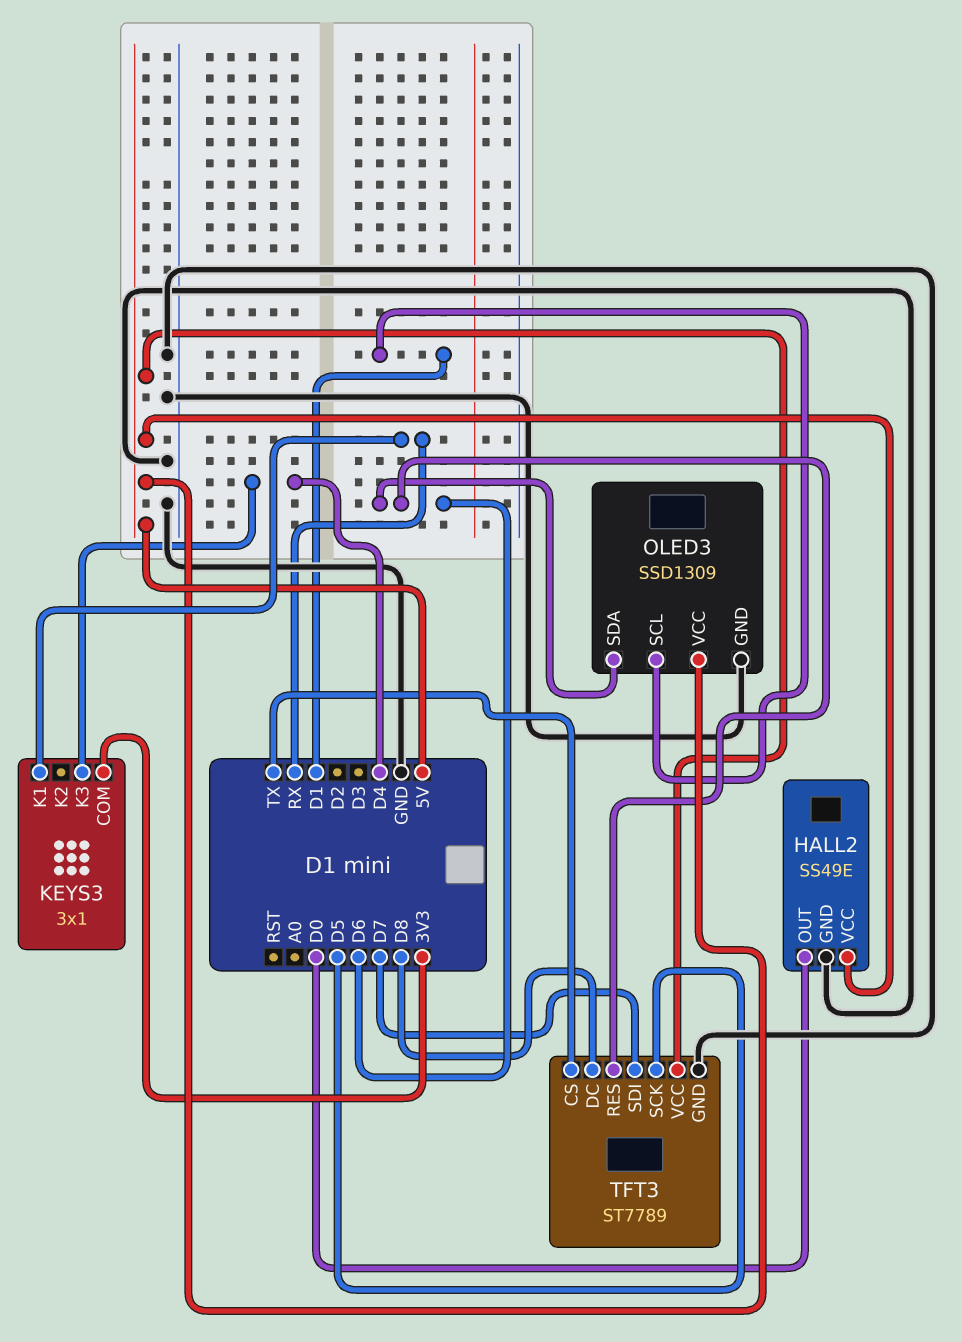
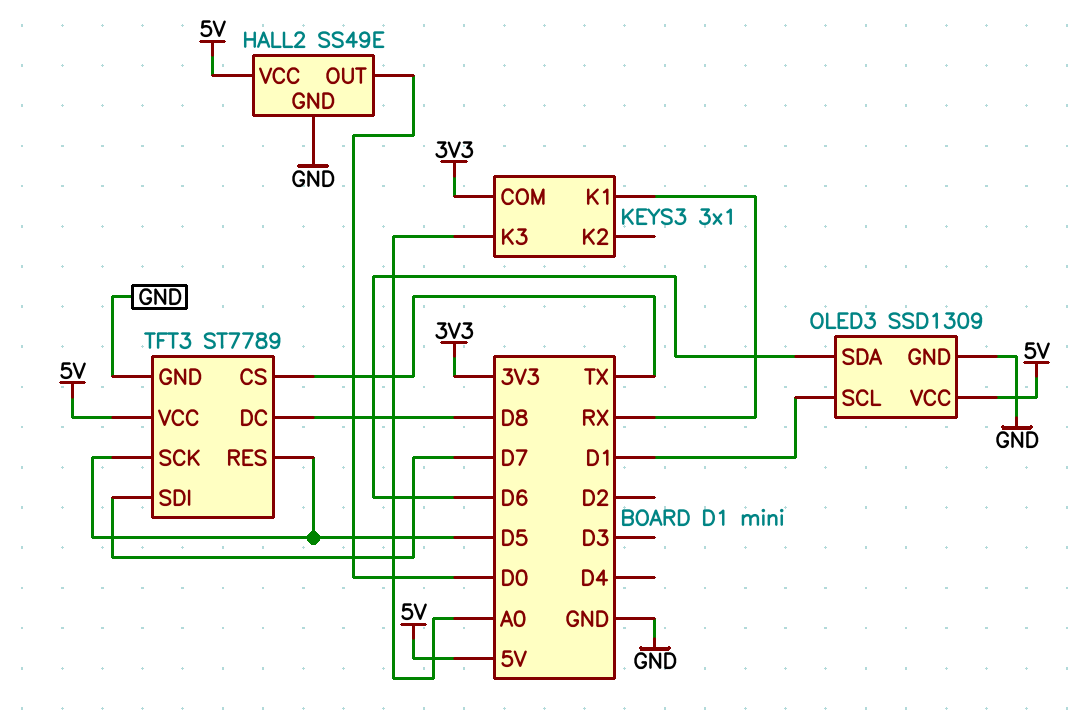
KEYS3 pin K3: D4 -> A0
TFT3 pin RES: D6 -> D5

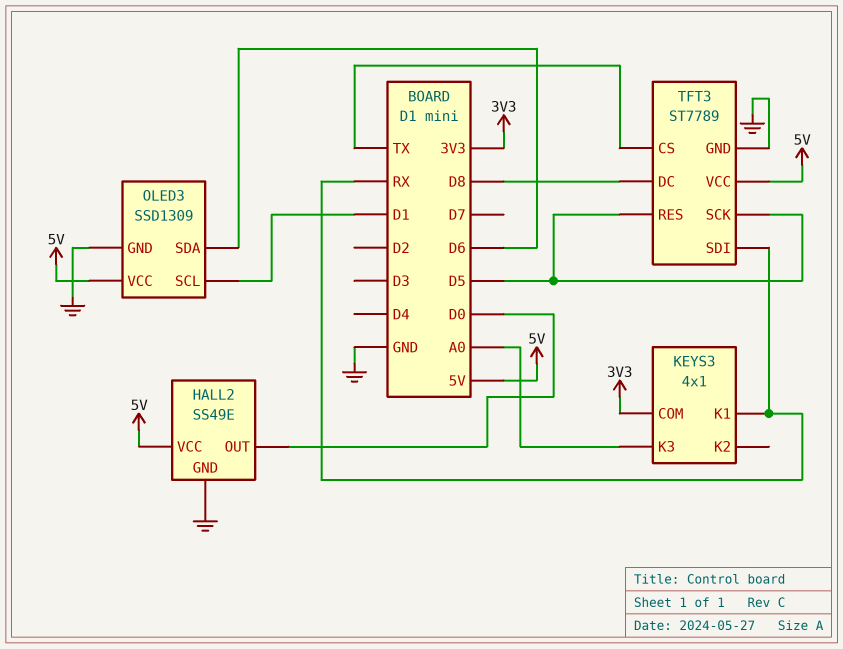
KEYS3: 3x1 -> 4x1
TFT3 pin SDI: D7 -> RX

